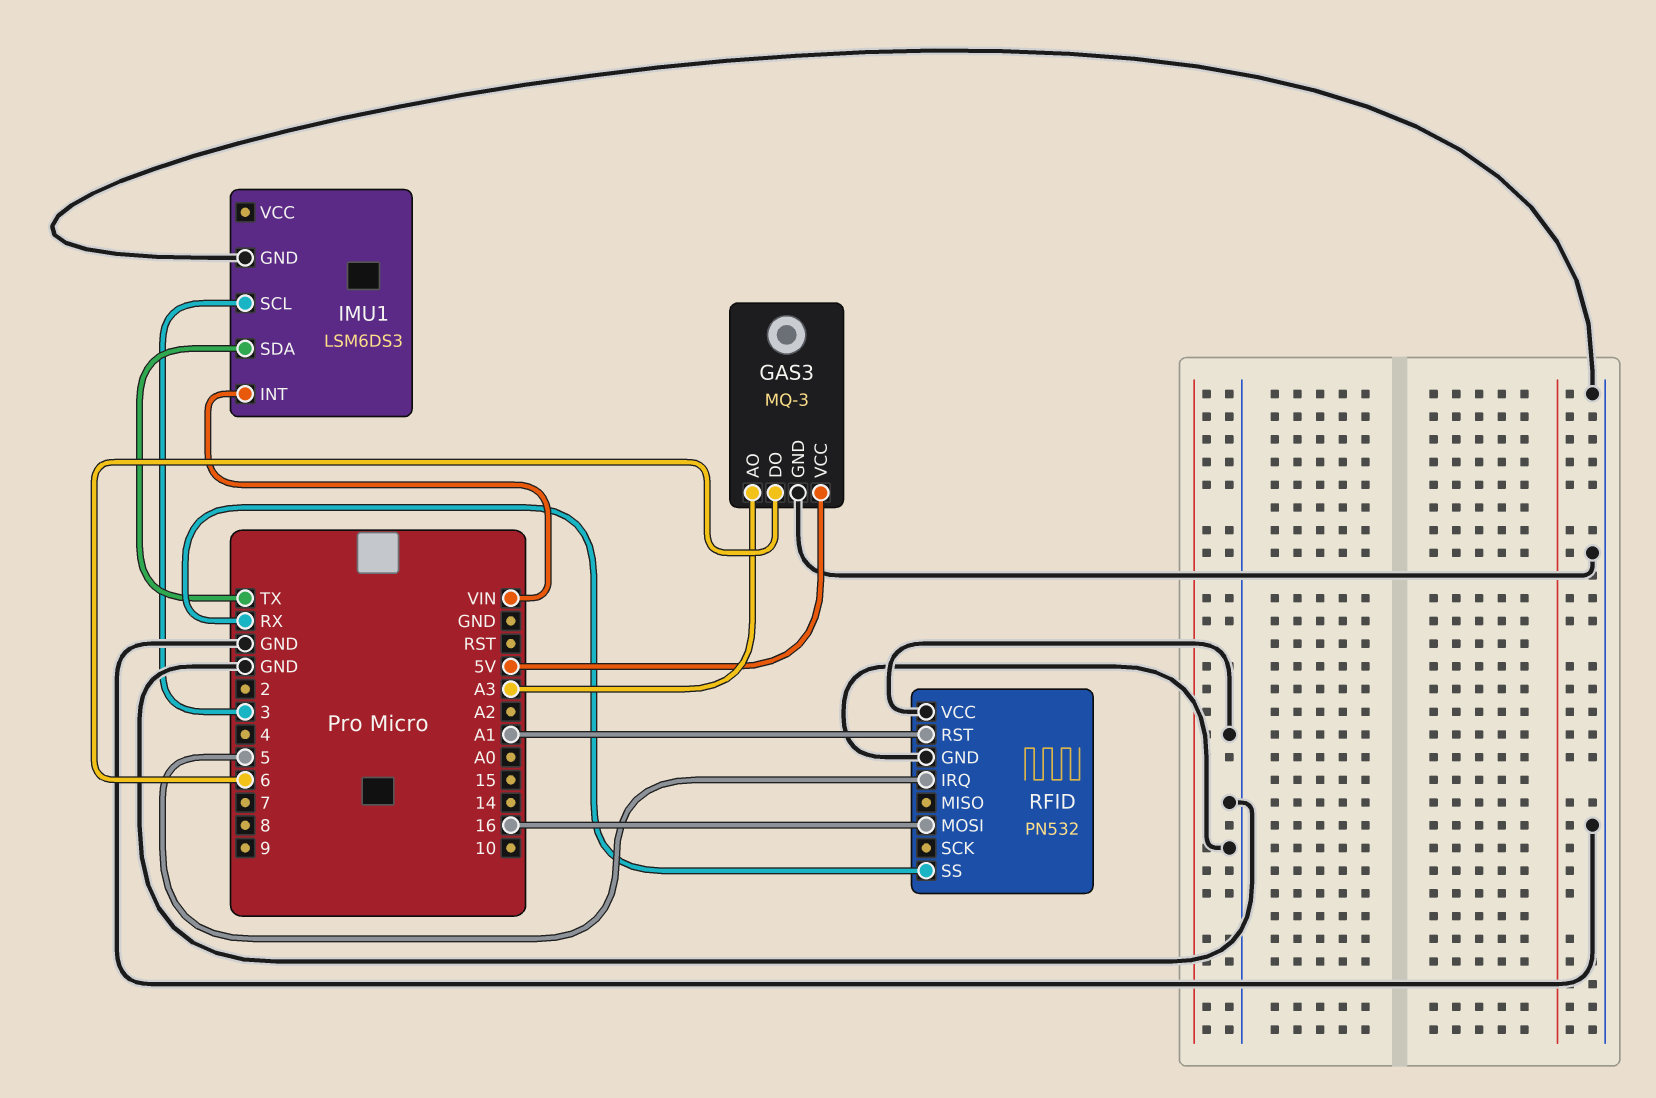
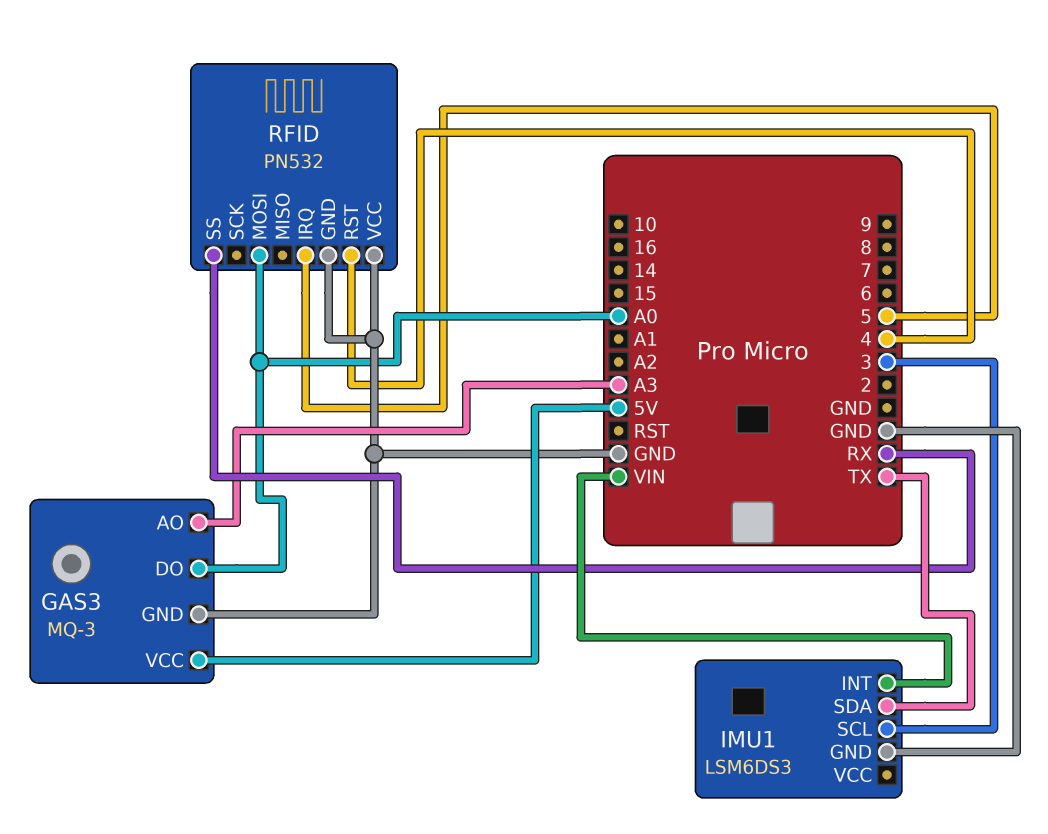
GAS3 pin DO: 6 -> A0
RFID pin MOSI: 16 -> A0
RFID pin RST: A1 -> 4

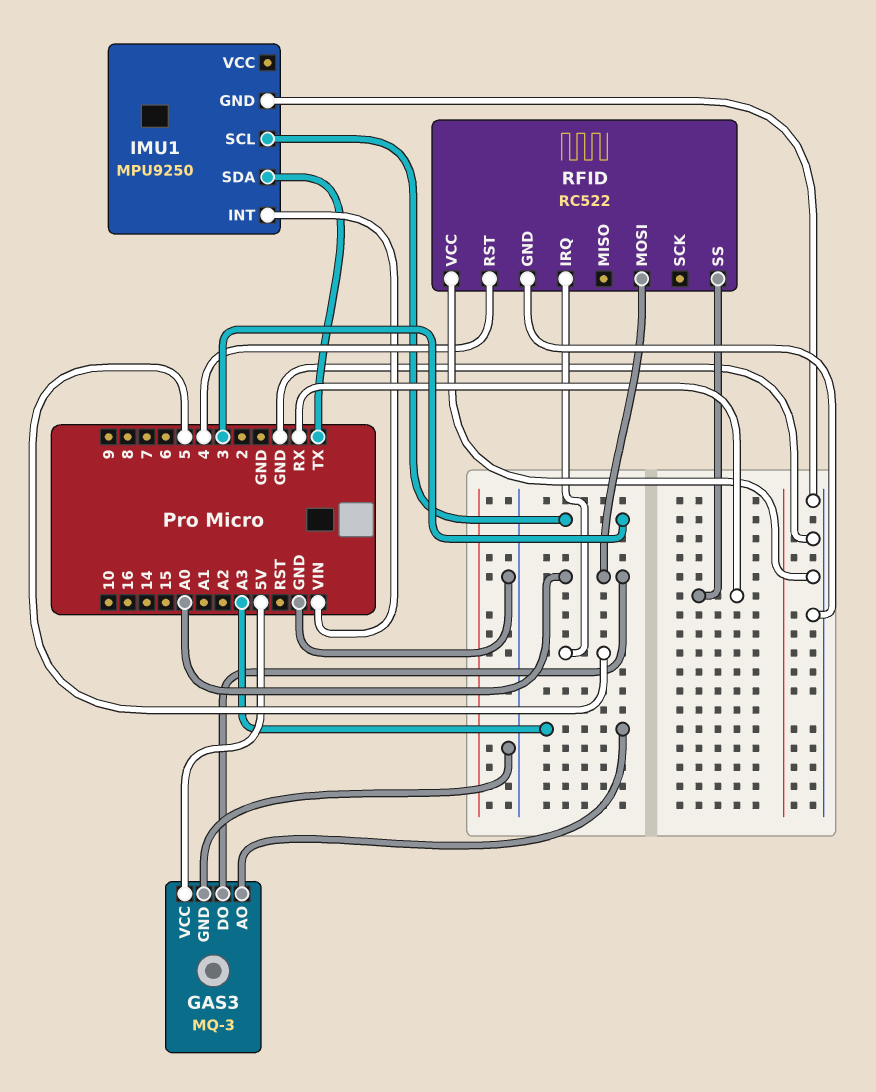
IMU1: LSM6DS3 -> MPU9250
RFID: PN532 -> RC522

